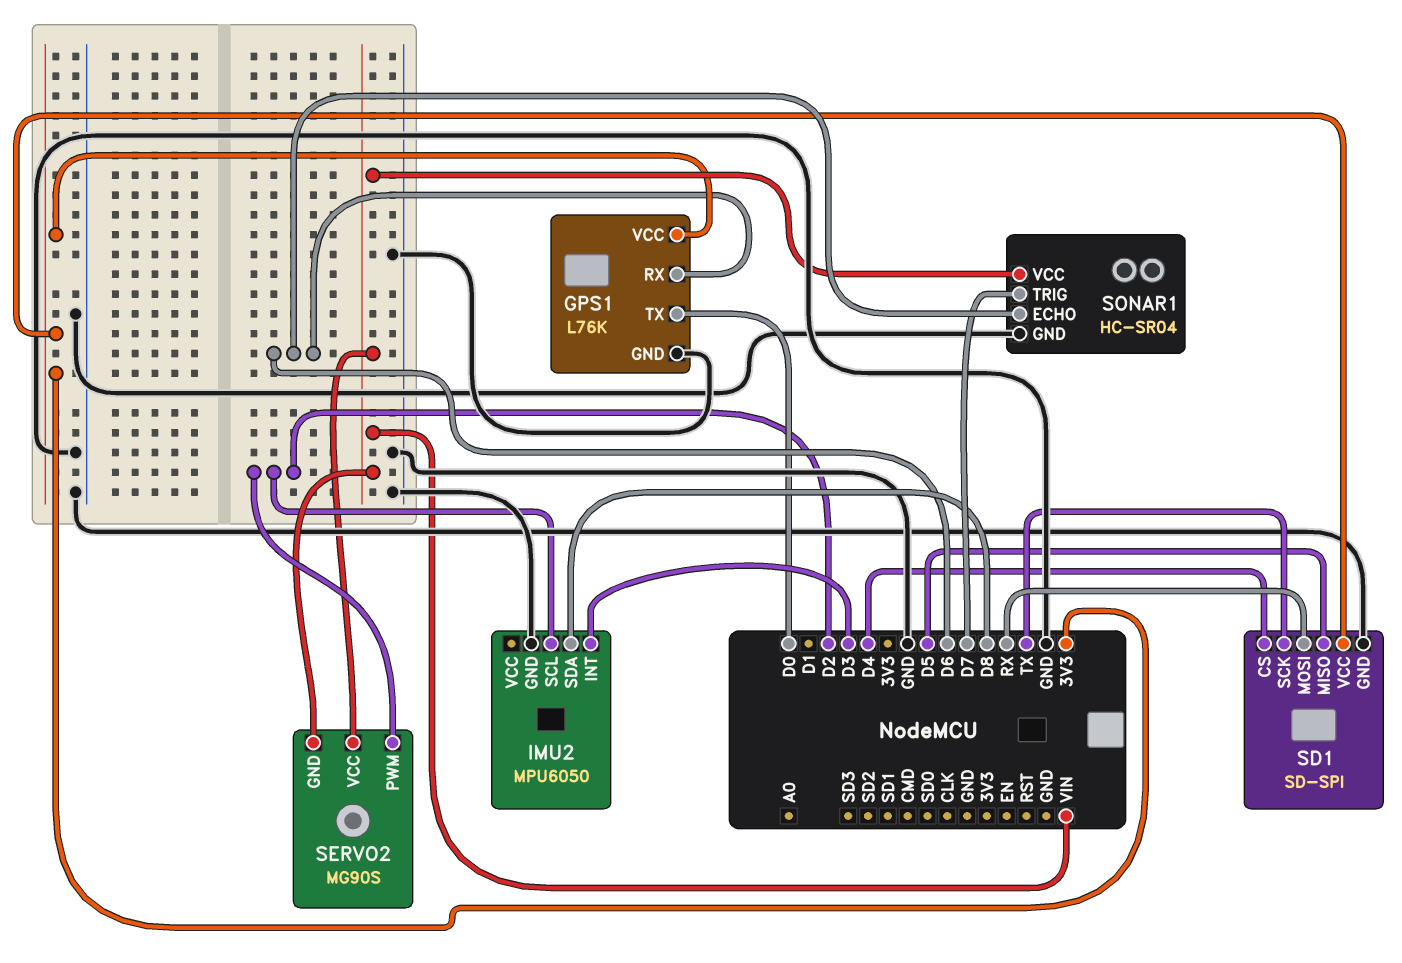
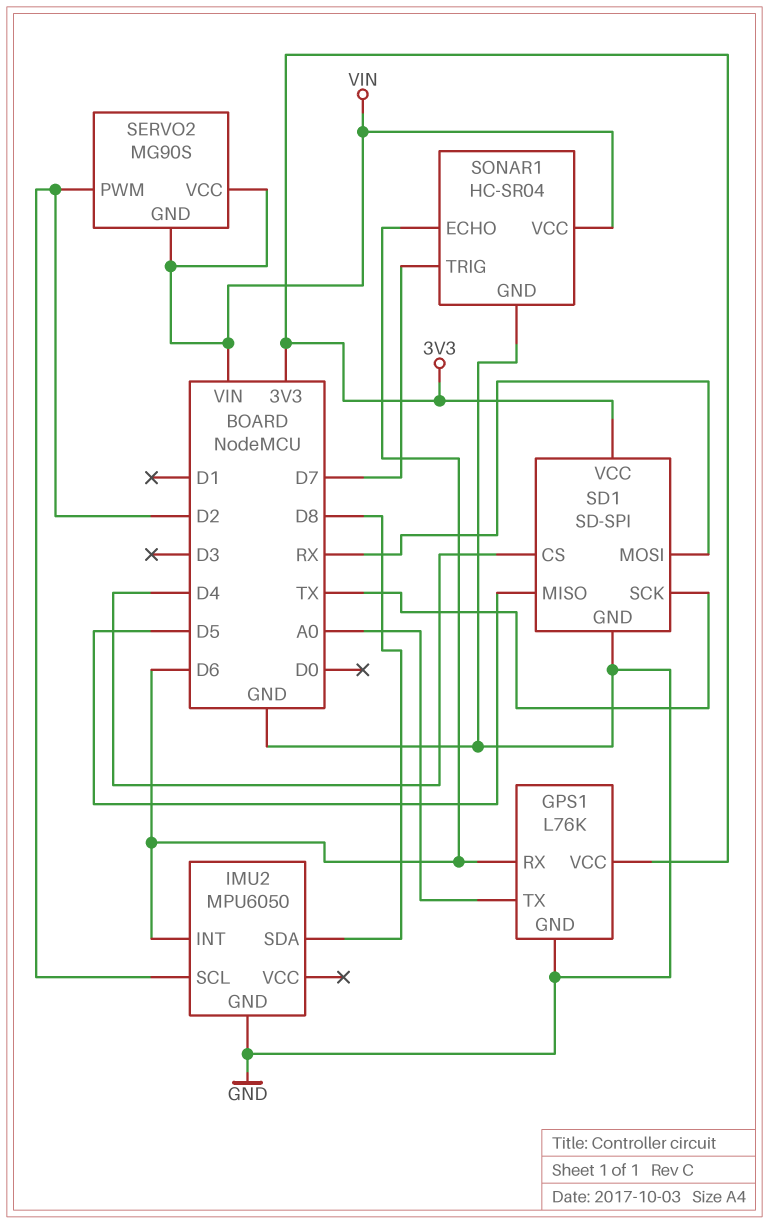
GPS1 pin TX: D0 -> A0
IMU2 pin INT: D3 -> D6

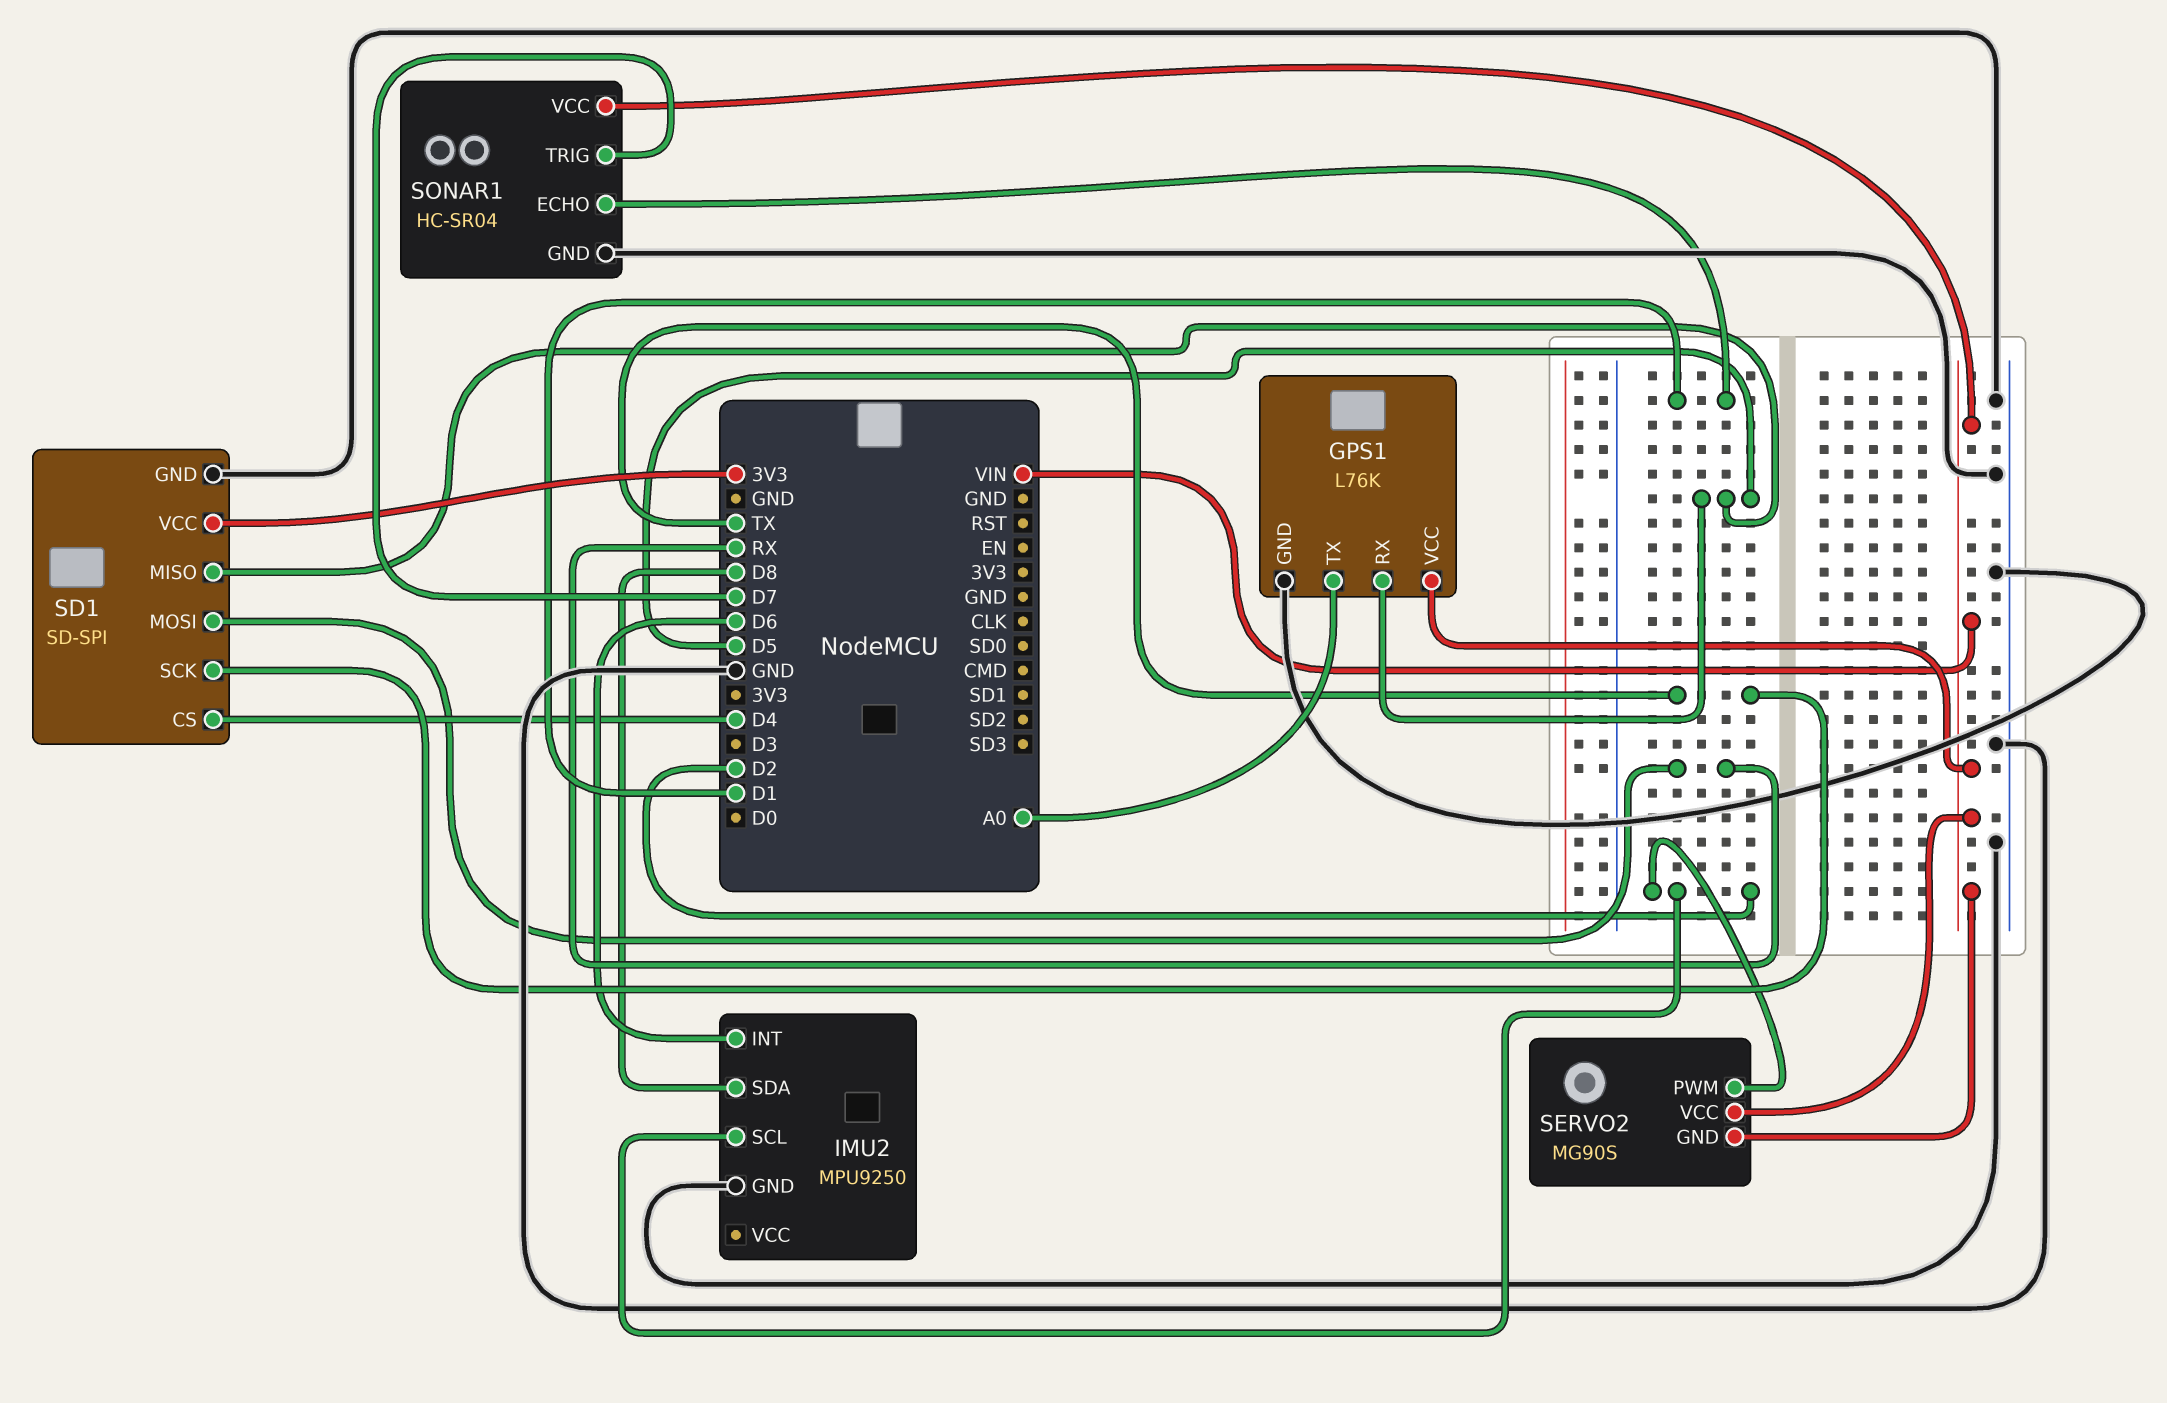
GPS1 pin RX: D6 -> D5
GPS1 pin VCC: 3V3 -> VIN
IMU2: MPU6050 -> MPU9250
SONAR1 pin ECHO: D6 -> D1

